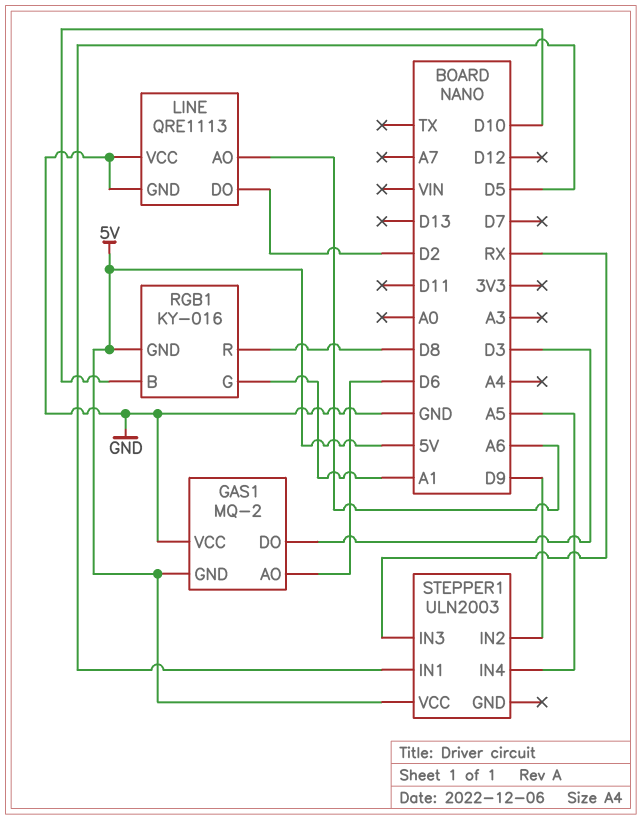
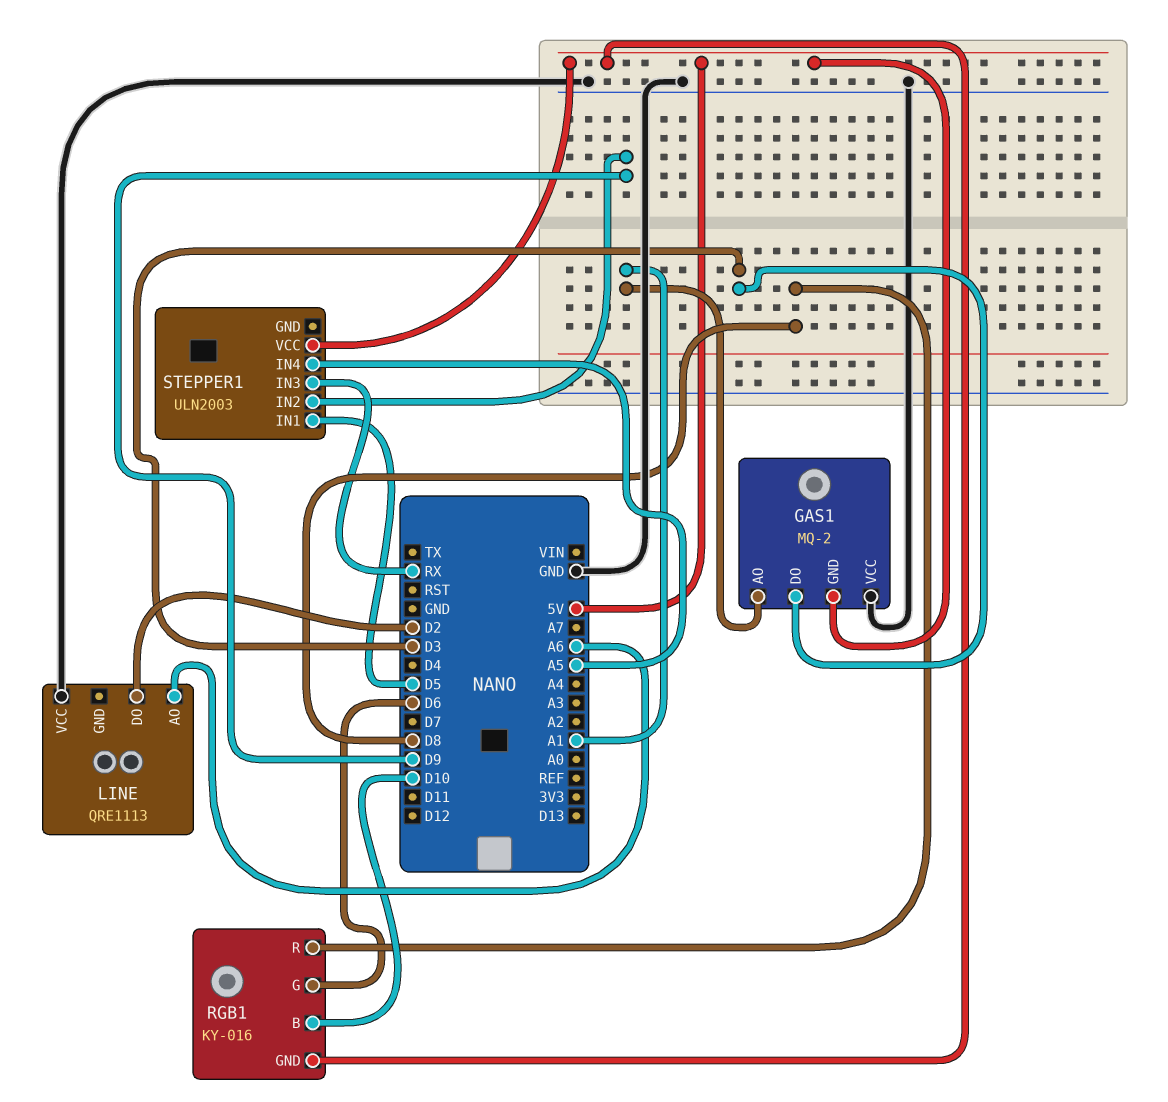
GAS1 pin AO: D6 -> A1
LINE pin GND: GND -> none
RGB1 pin G: A1 -> D6

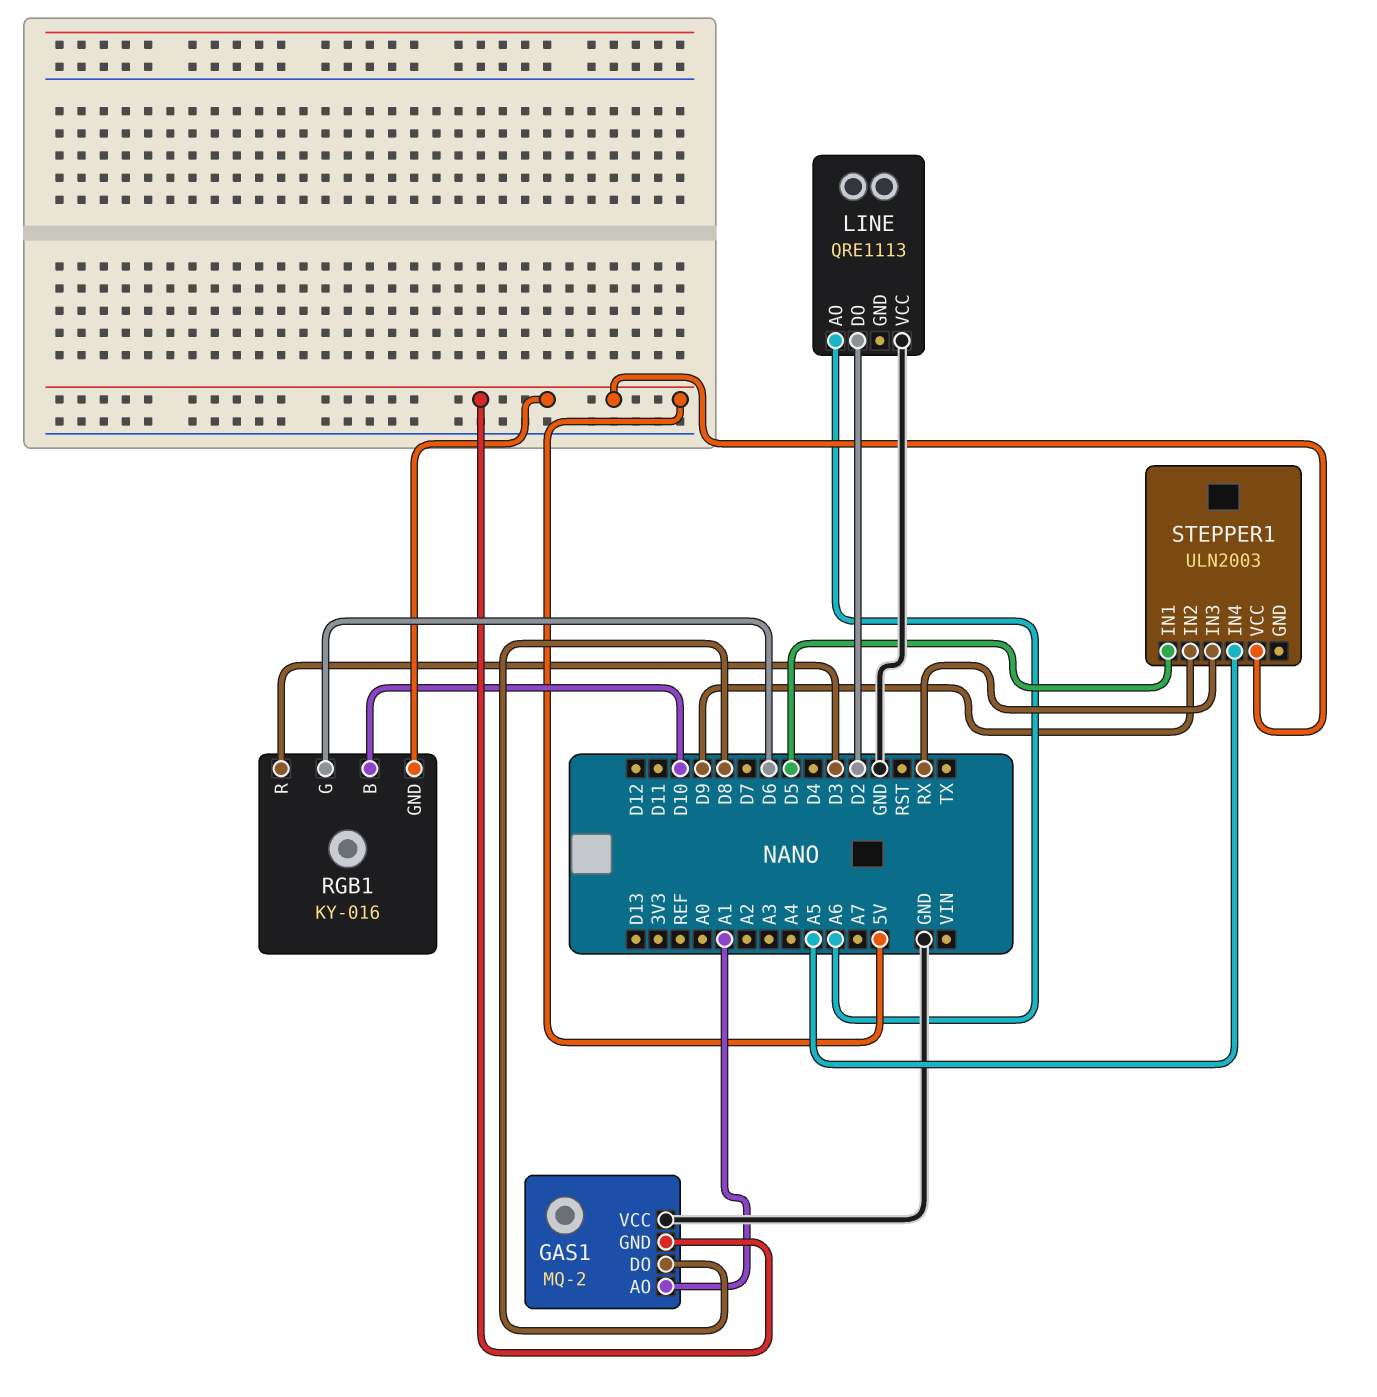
GAS1 pin DO: D3 -> D8
RGB1 pin R: D8 -> D3

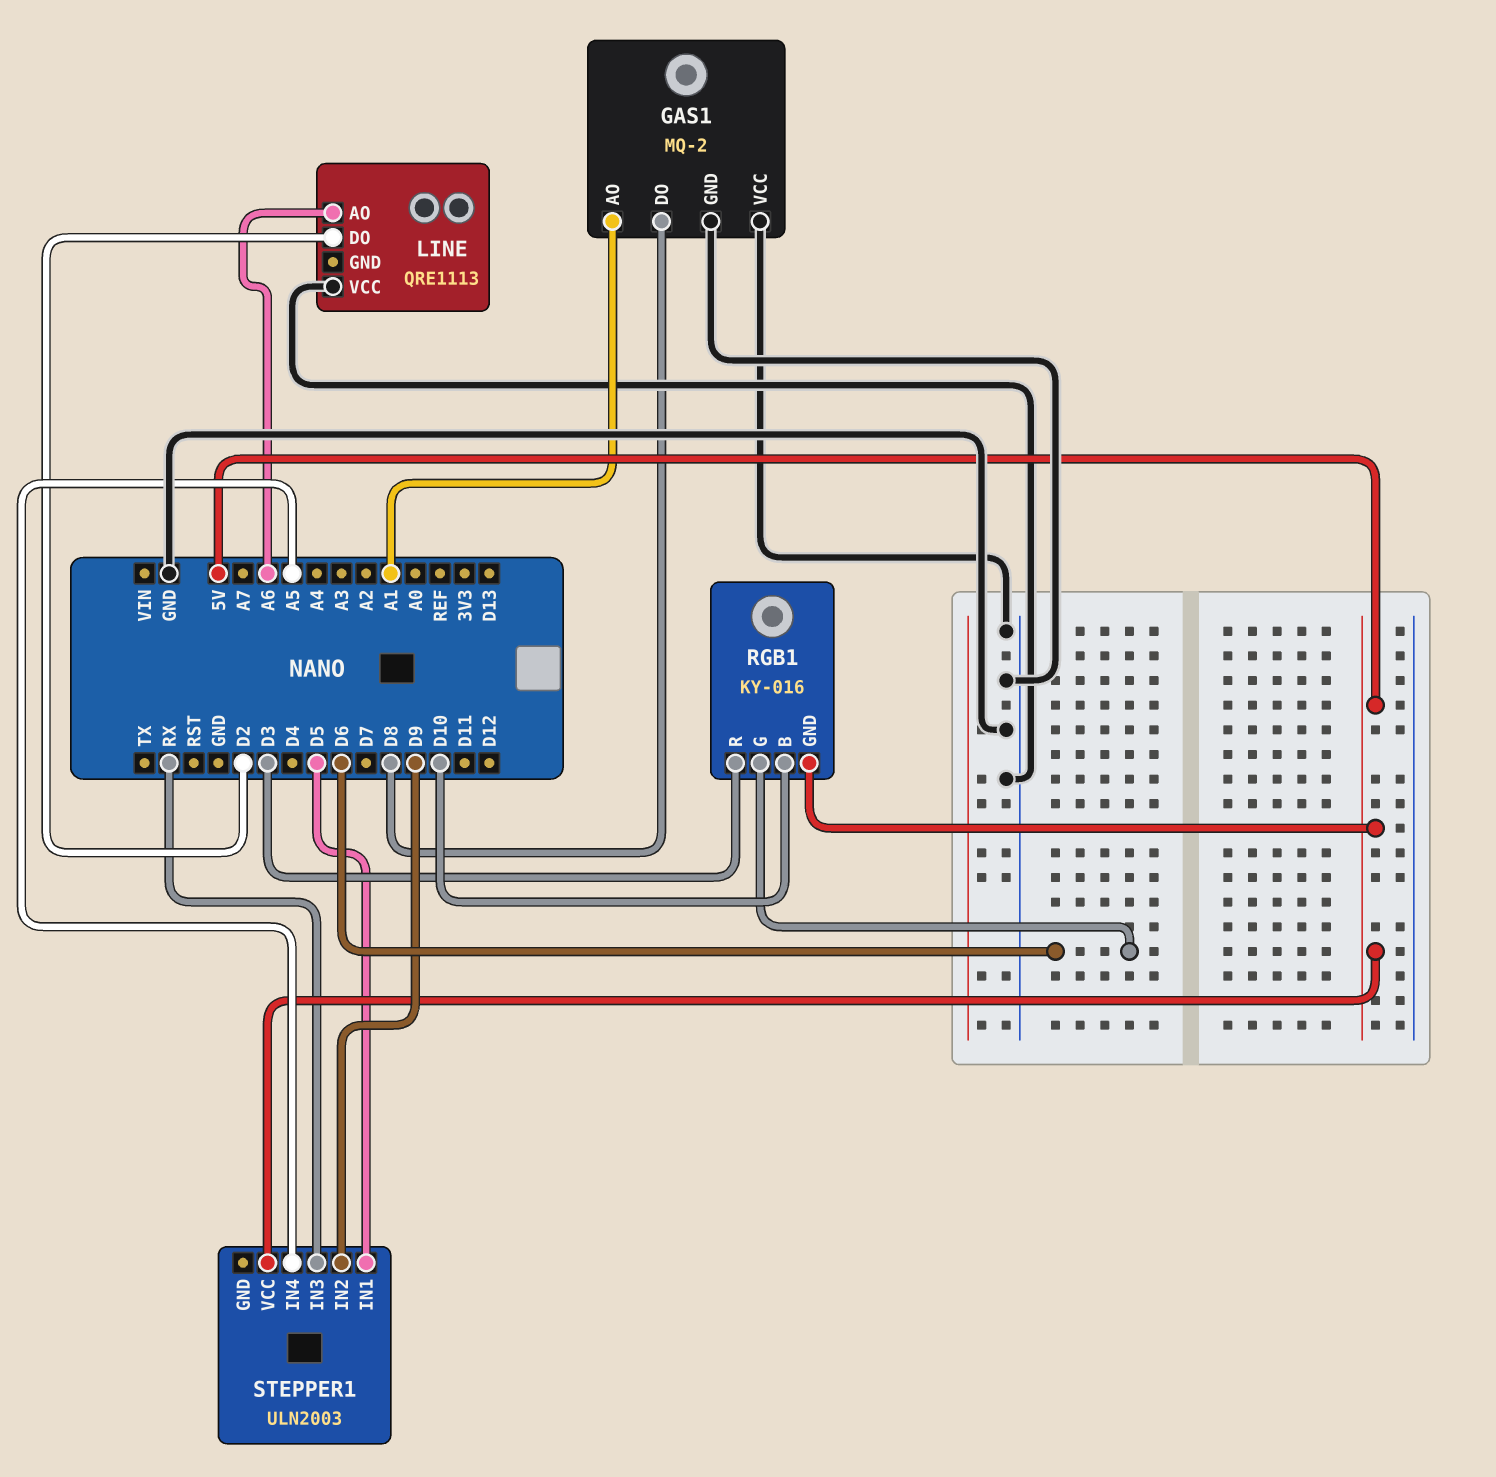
GAS1 pin GND: 5V -> GND

